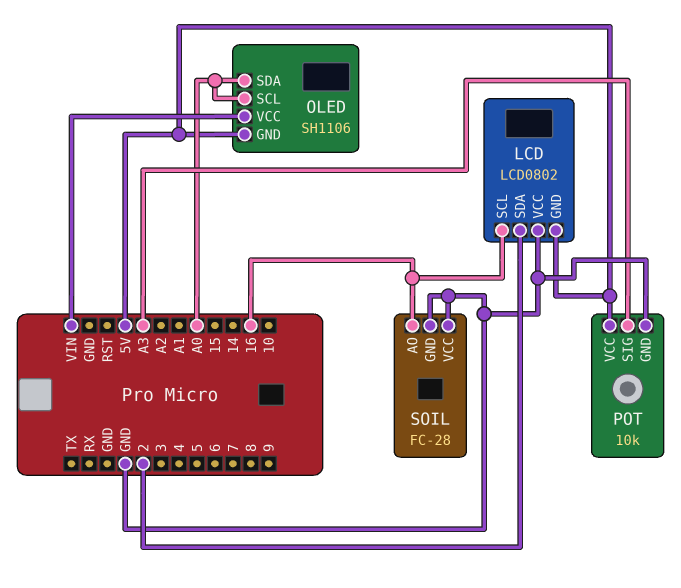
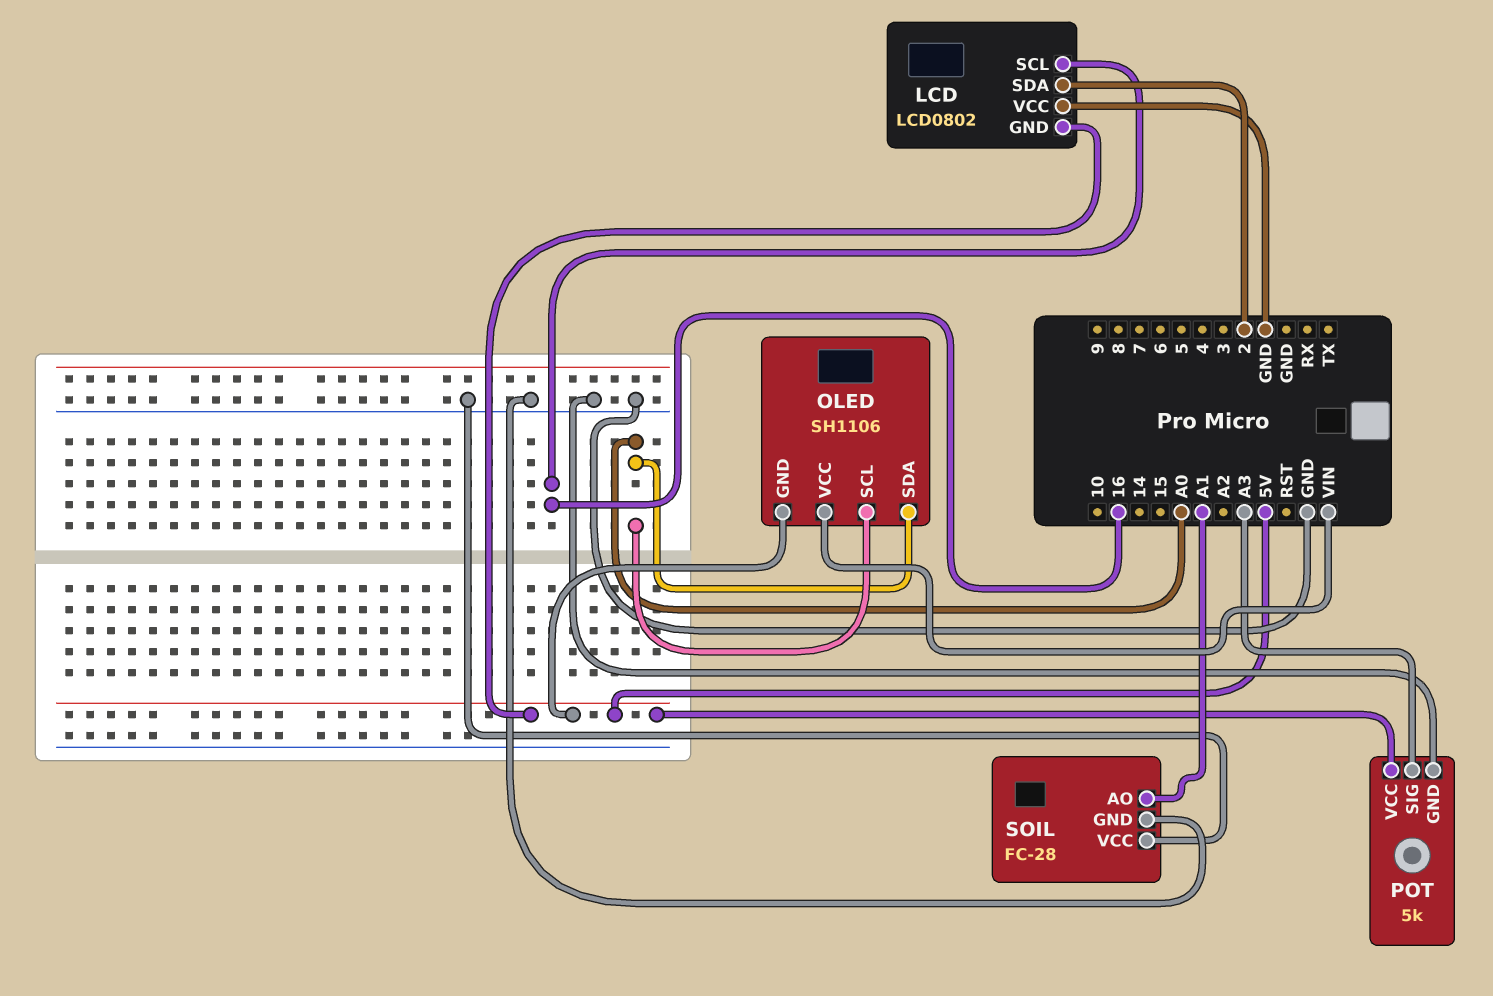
POT: 10k -> 5k
SOIL pin AO: 16 -> A1

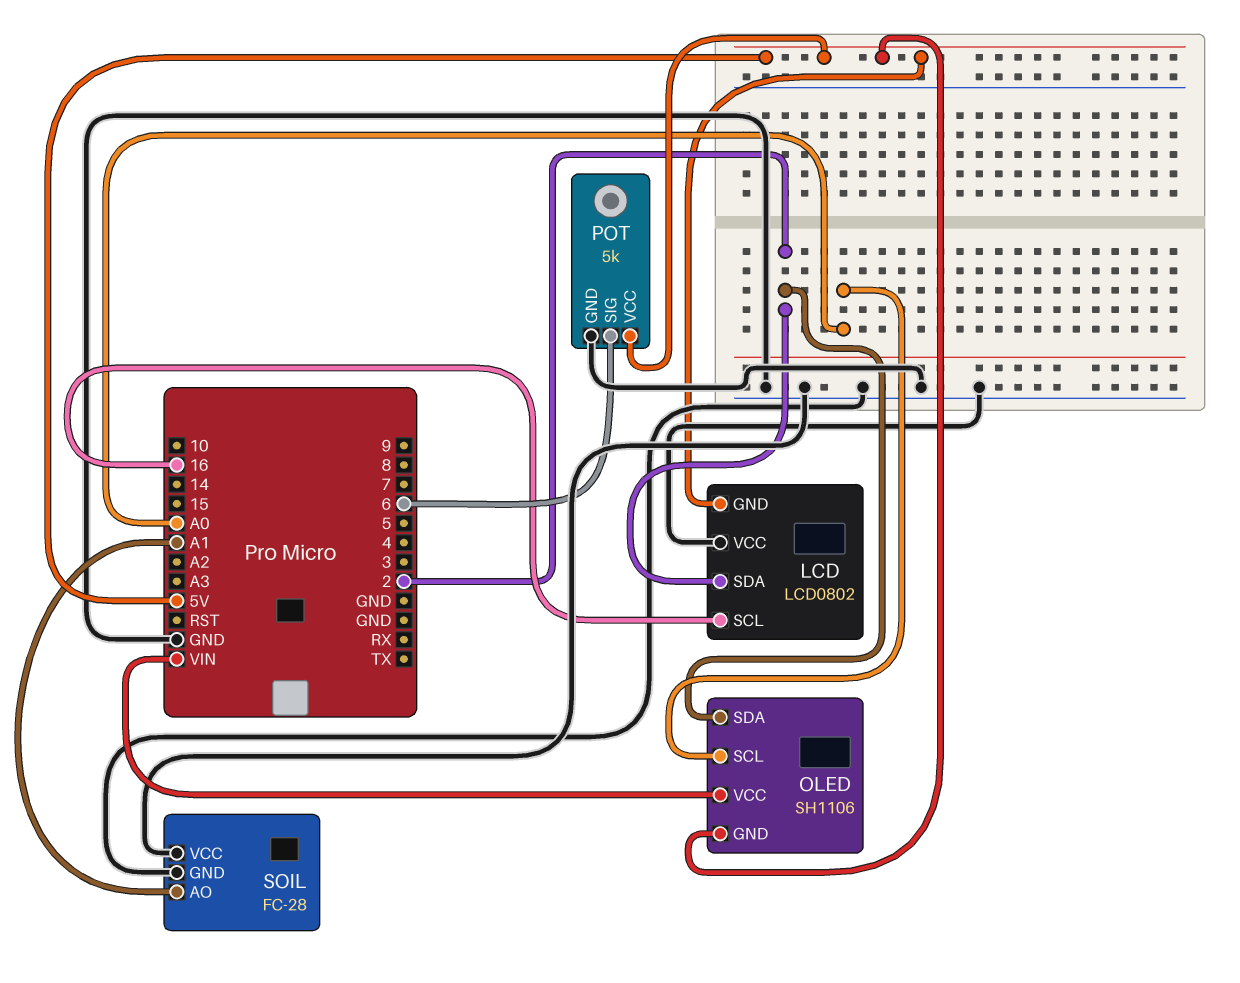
OLED pin SDA: A0 -> 2
POT pin SIG: A3 -> 6

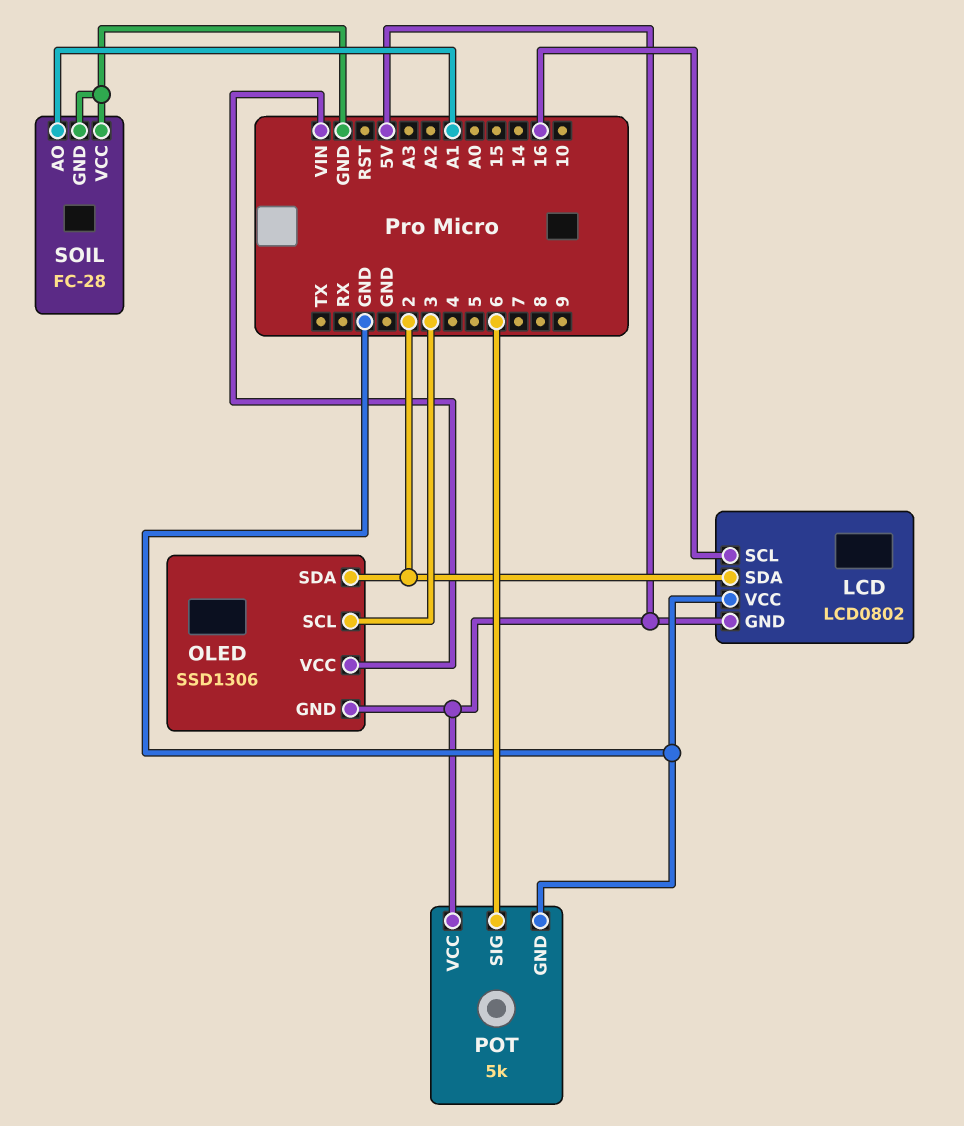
OLED: SH1106 -> SSD1306
OLED pin SCL: A0 -> 3

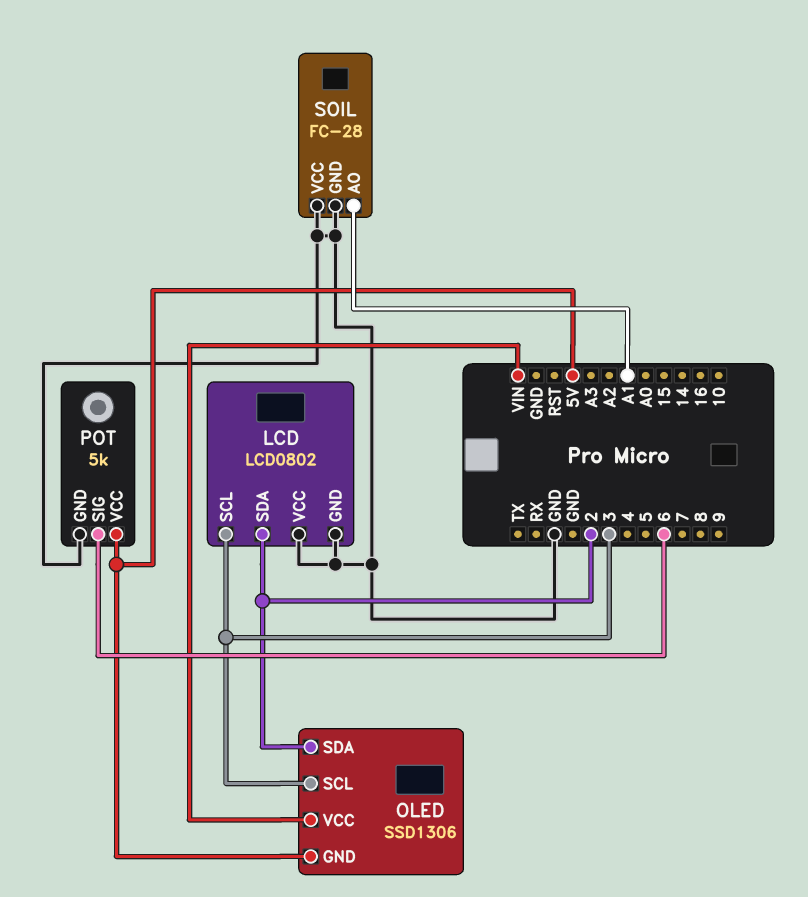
LCD pin GND: 5V -> GND
LCD pin SCL: 16 -> 3

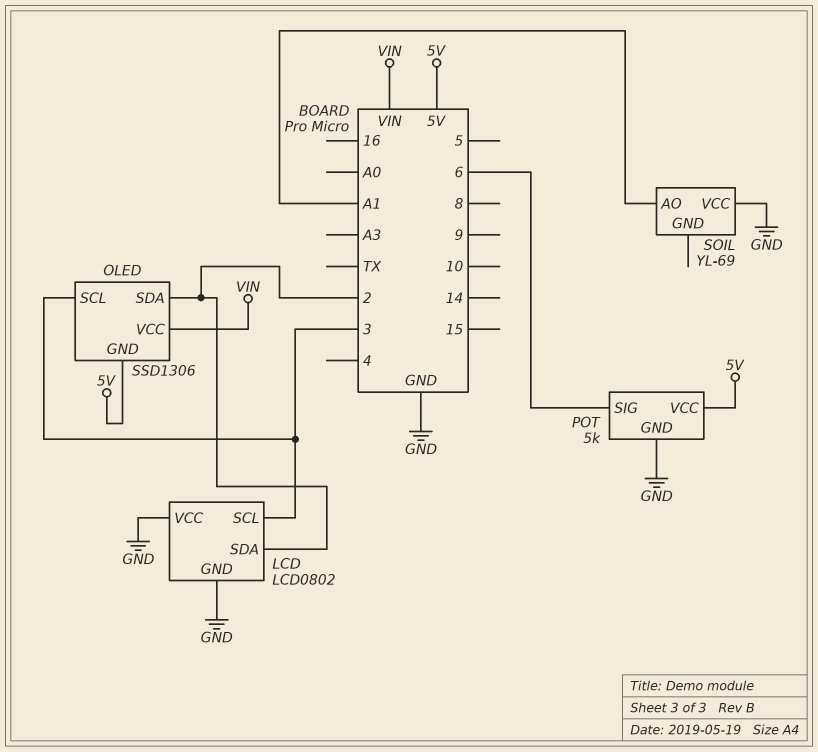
SOIL: FC-28 -> YL-69
SOIL pin GND: GND -> none

